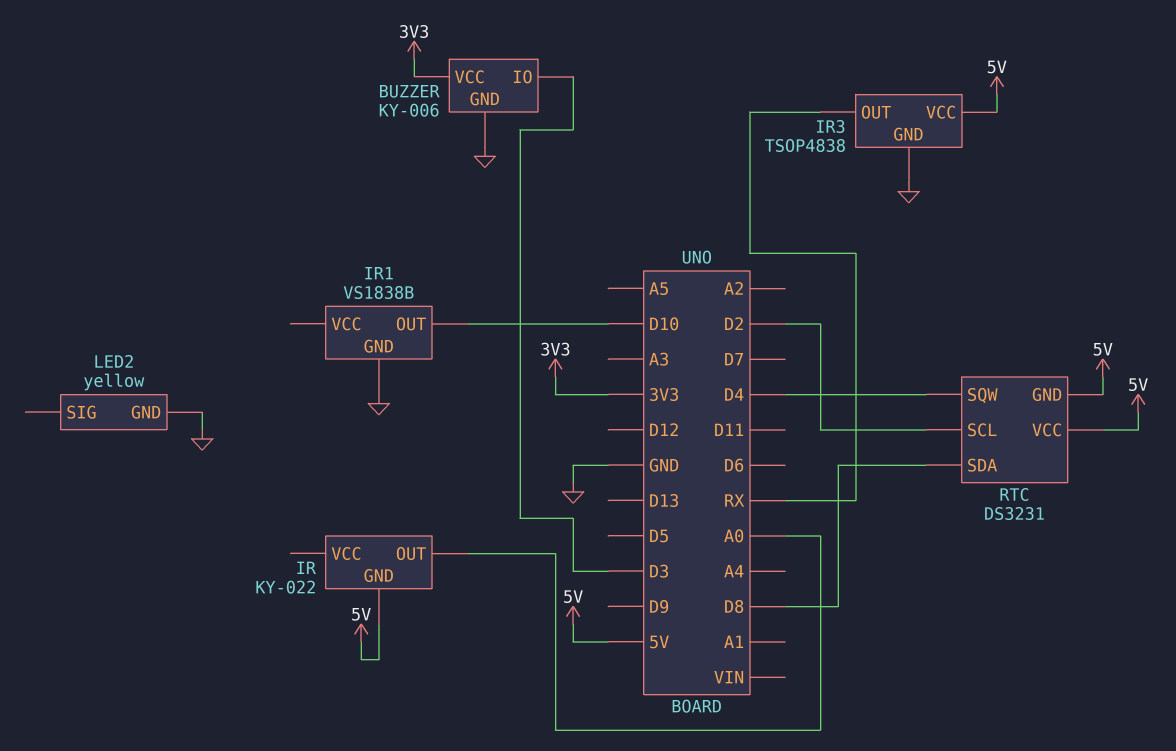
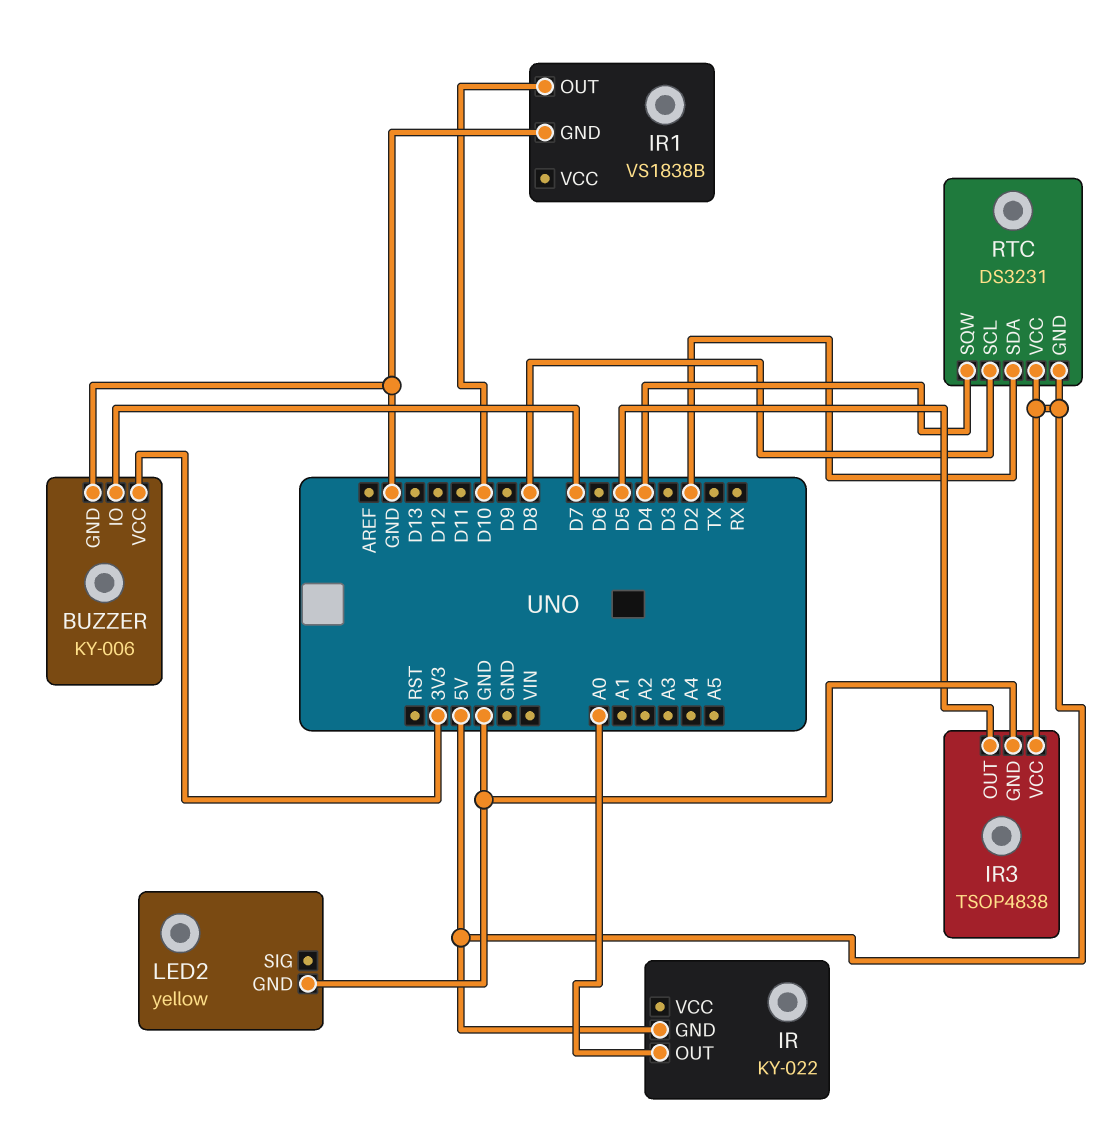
BUZZER pin IO: D3 -> D7
IR3 pin OUT: RX -> D5
RTC pin SCL: D2 -> D8
RTC pin SDA: D8 -> D2

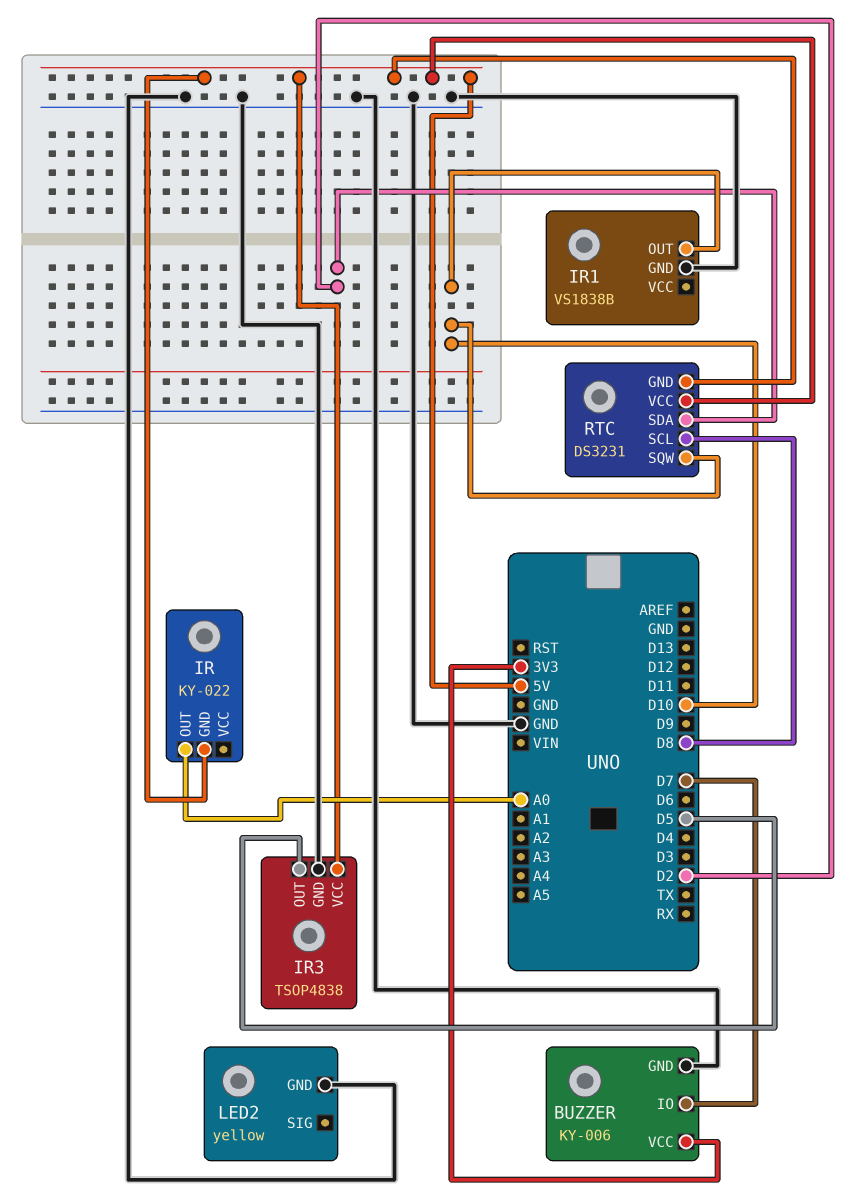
RTC pin SQW: D4 -> D10

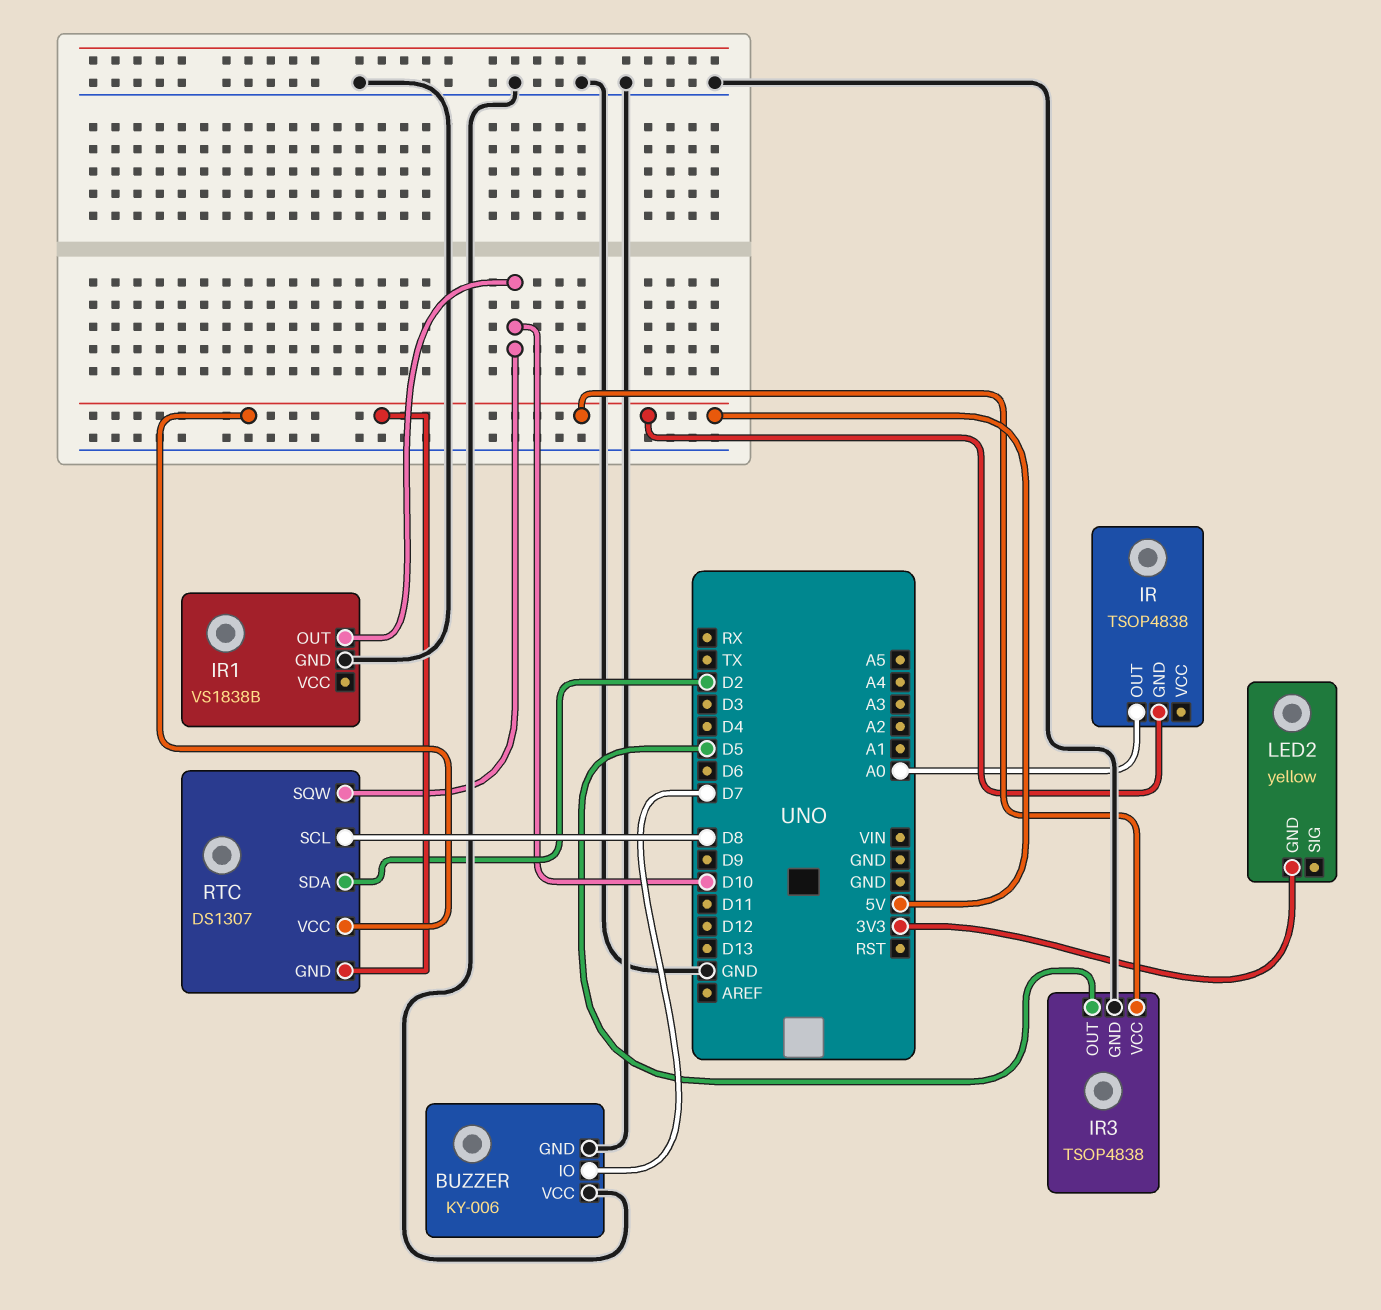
BUZZER pin VCC: 3V3 -> GND
IR: KY-022 -> TSOP4838
LED2 pin GND: GND -> 3V3
RTC: DS3231 -> DS1307

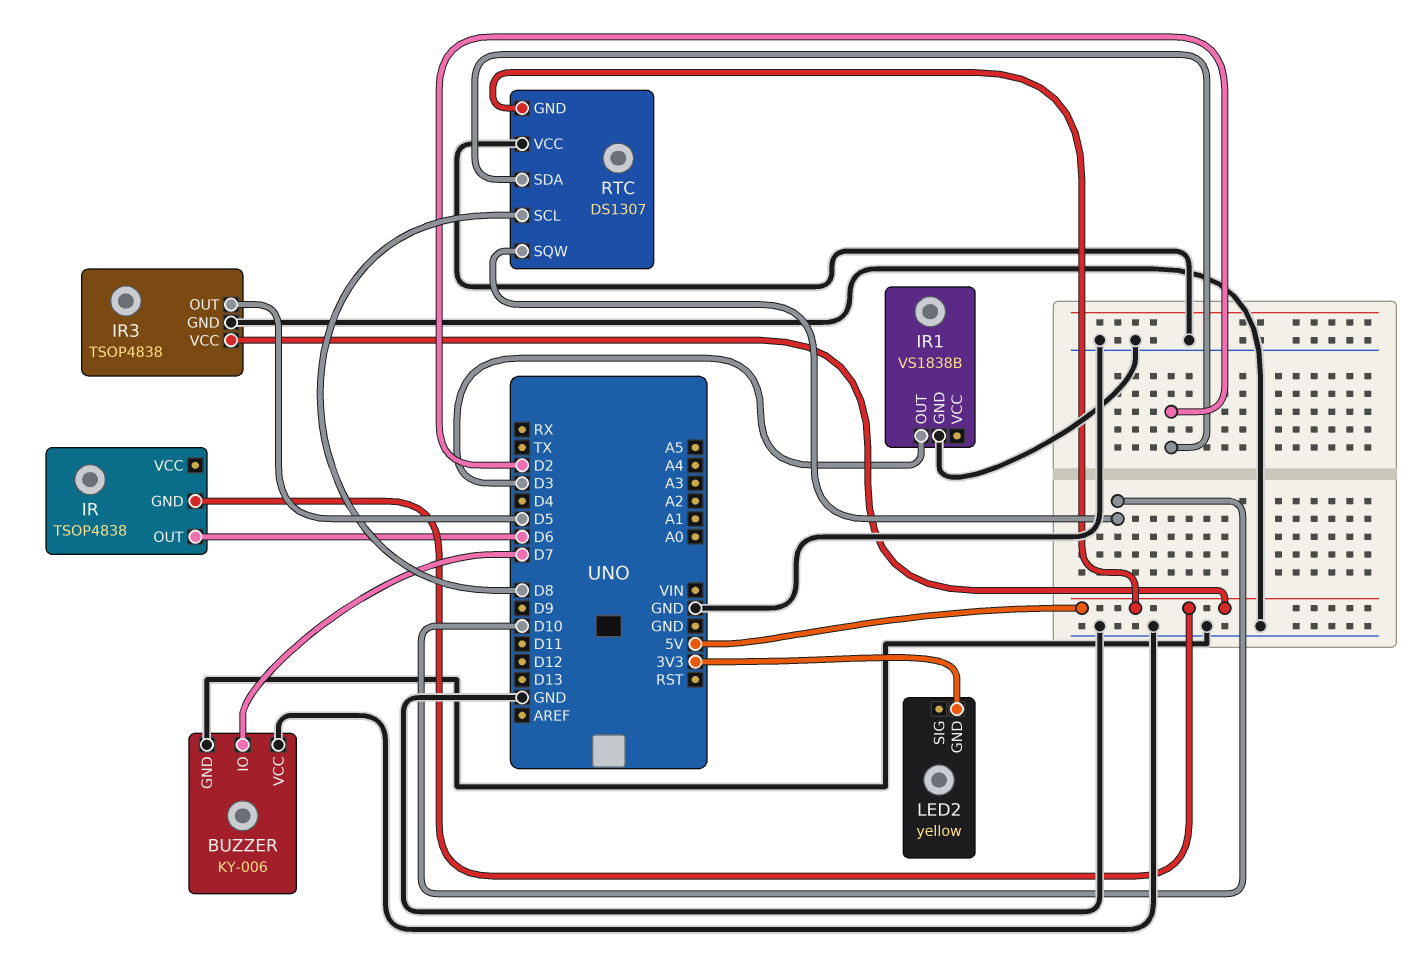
IR pin OUT: A0 -> D6
IR1 pin OUT: D10 -> D3
RTC pin VCC: 5V -> GND

